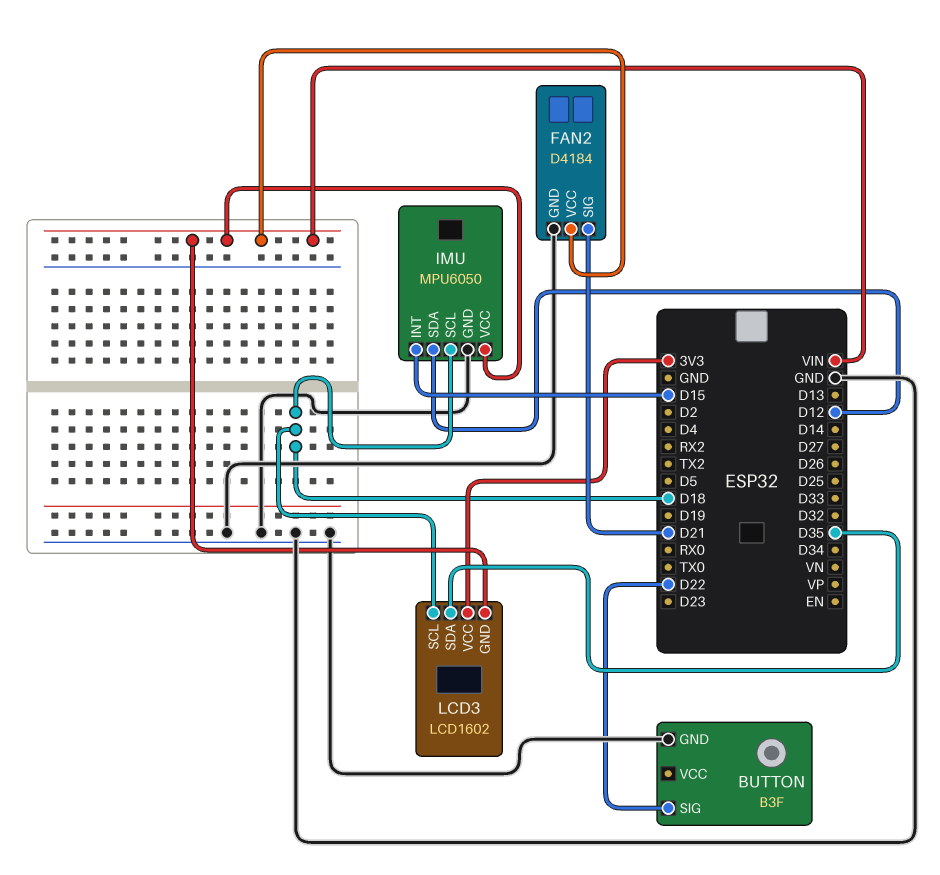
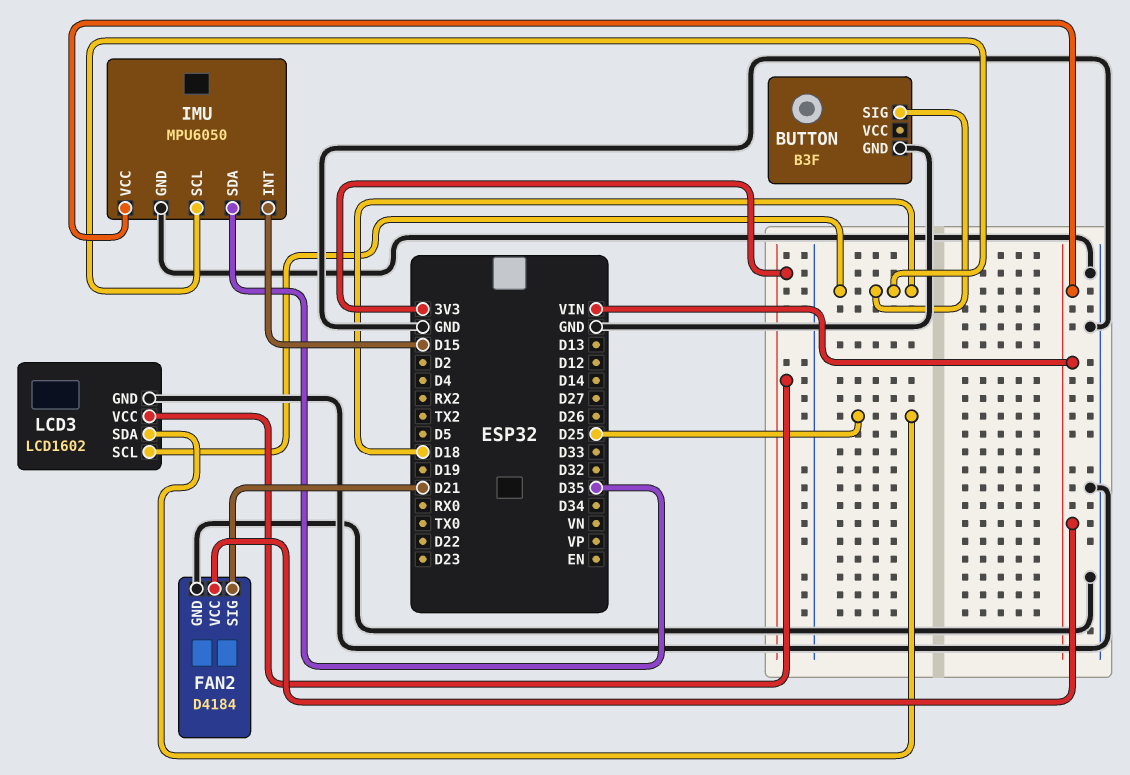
BUTTON pin SIG: D22 -> D18
IMU pin SDA: D12 -> D35
LCD3 pin GND: VIN -> GND
LCD3 pin SDA: D35 -> D25

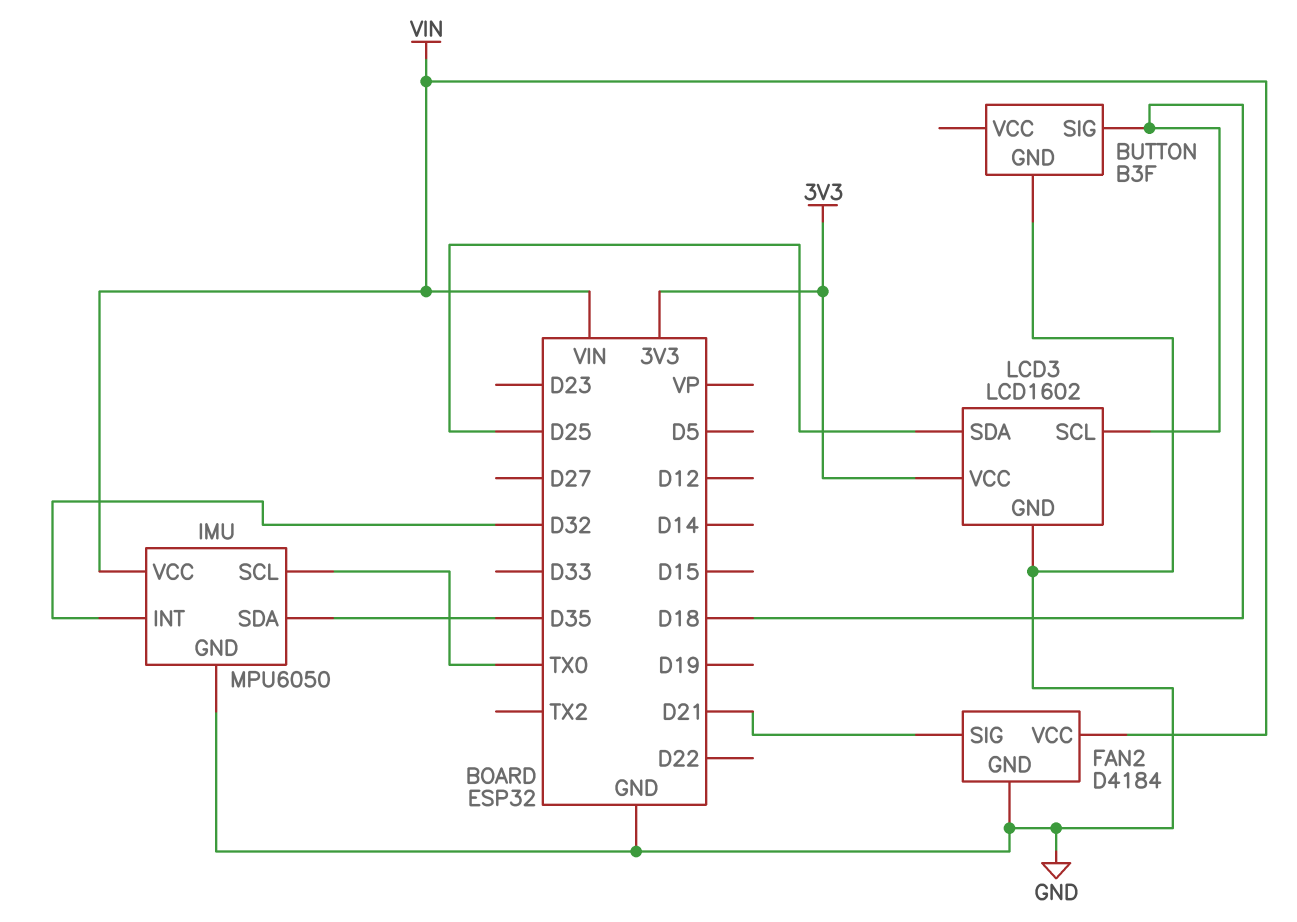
IMU pin INT: D15 -> D32
IMU pin SCL: D18 -> TX0

